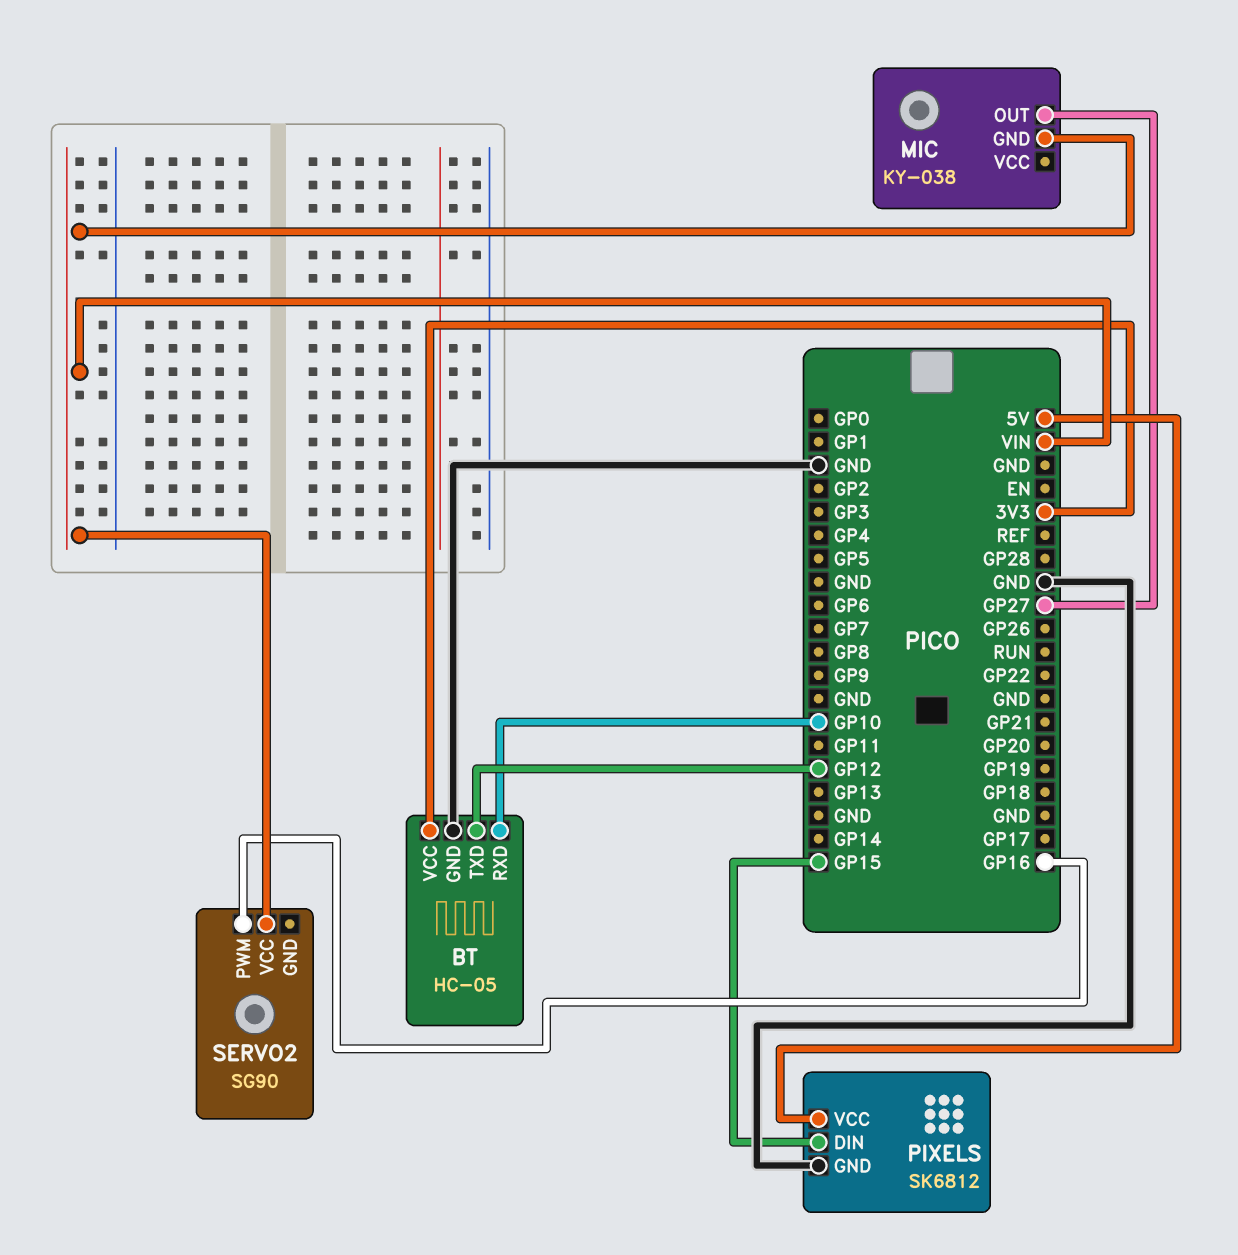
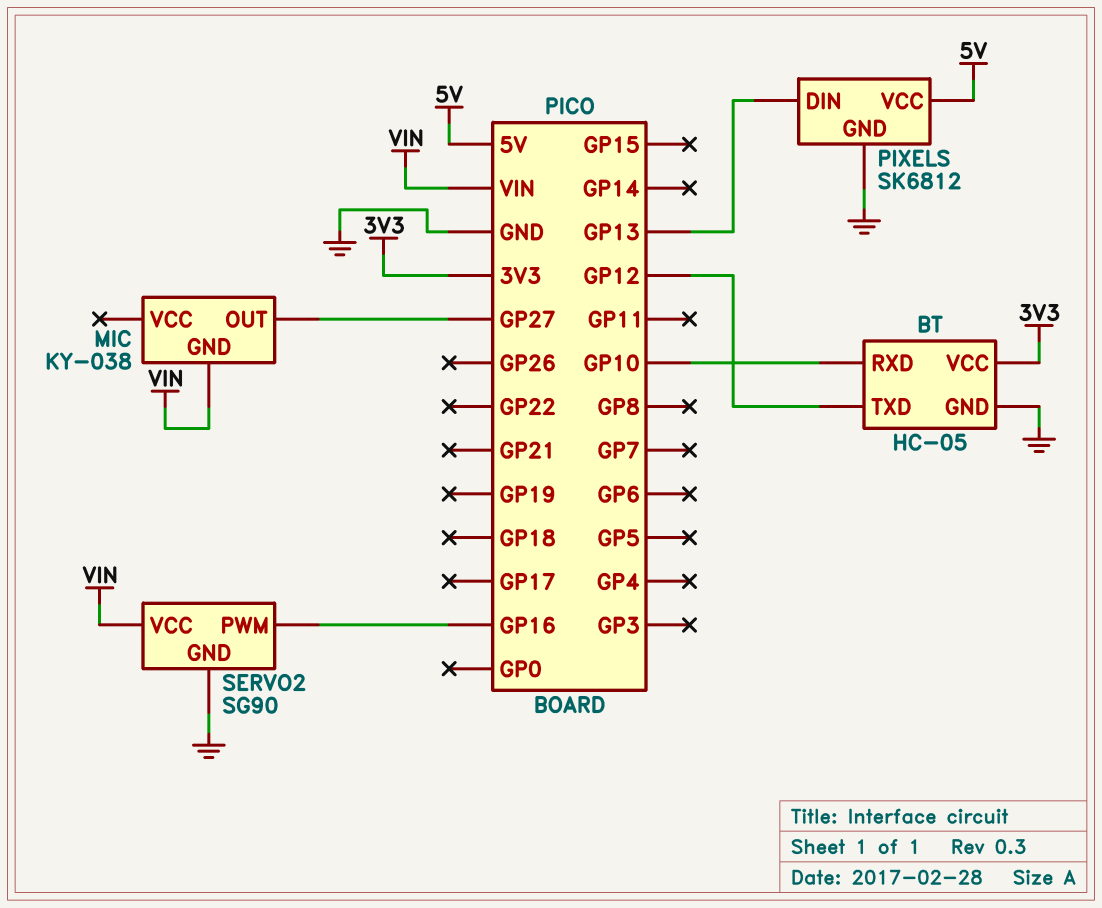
PIXELS pin DIN: GP15 -> GP13
SERVO2 pin GND: none -> GND

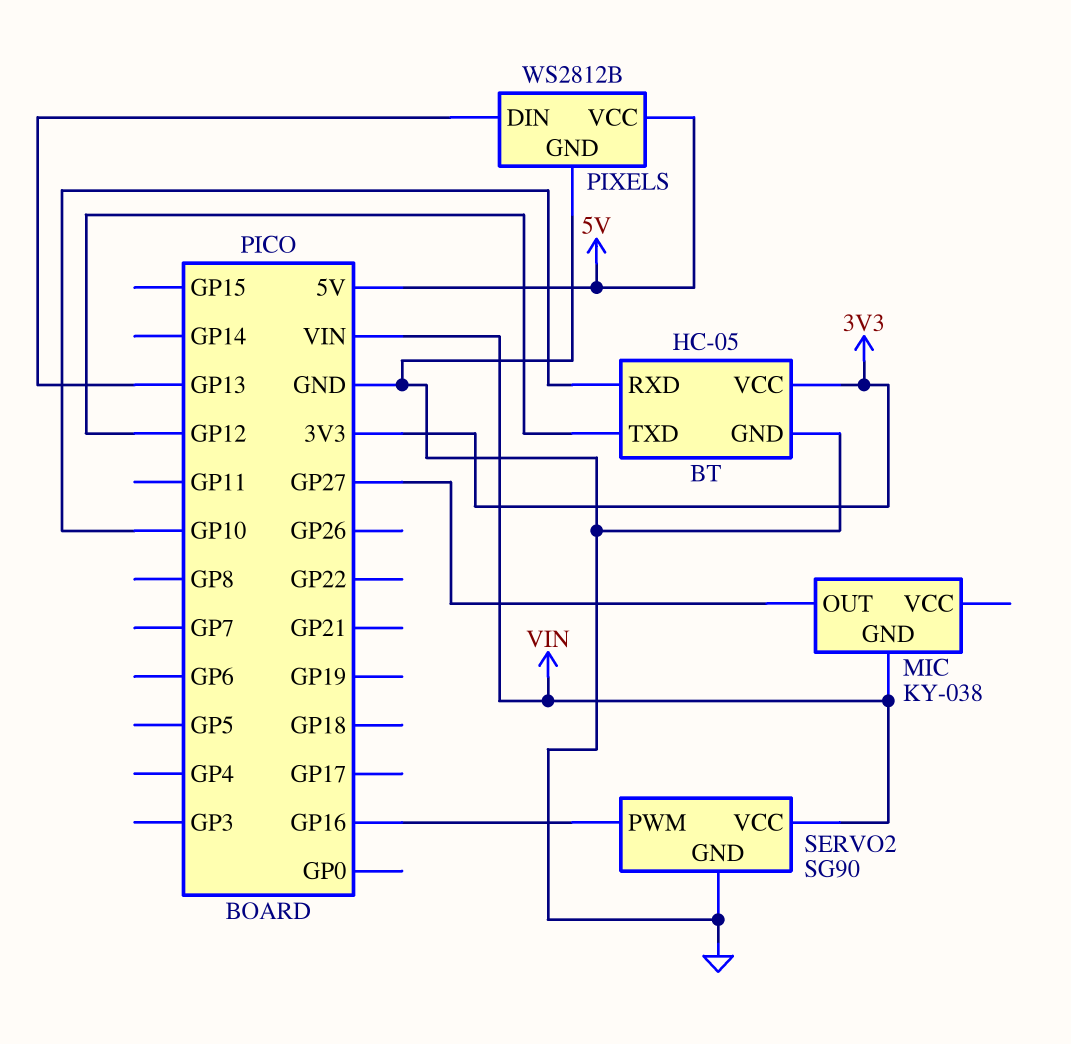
PIXELS: SK6812 -> WS2812B

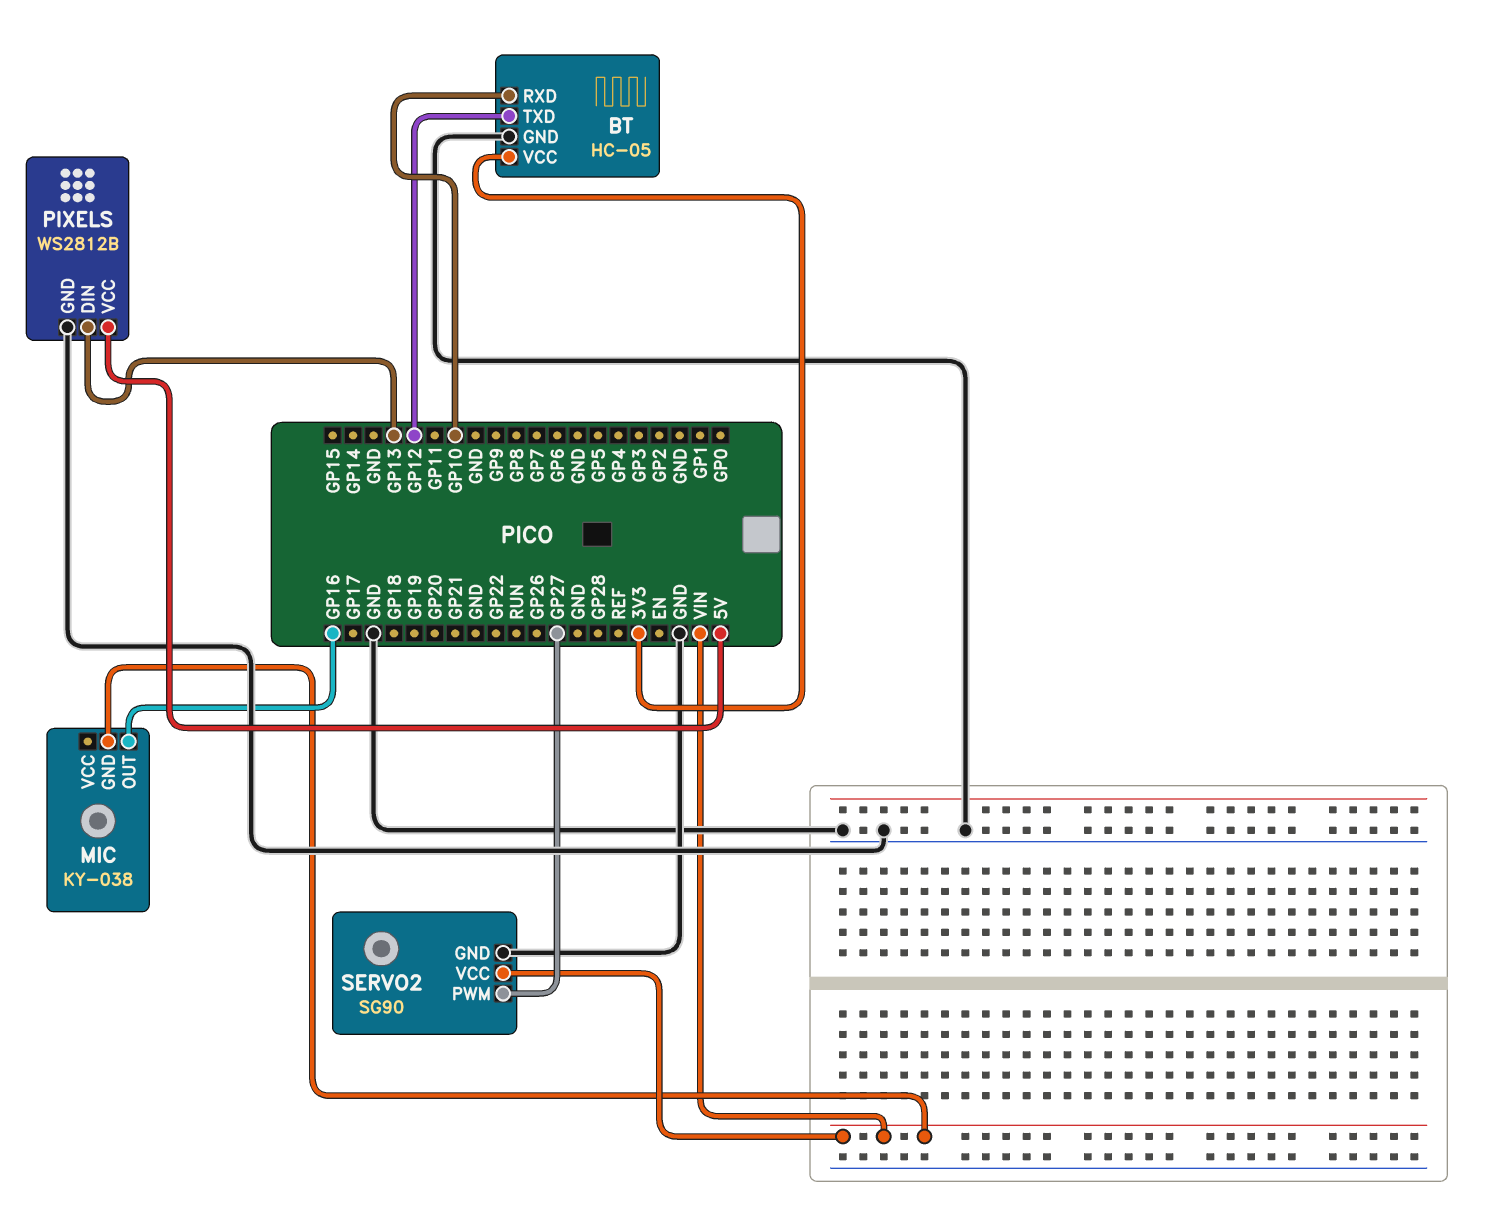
MIC pin OUT: GP27 -> GP16
SERVO2 pin PWM: GP16 -> GP27

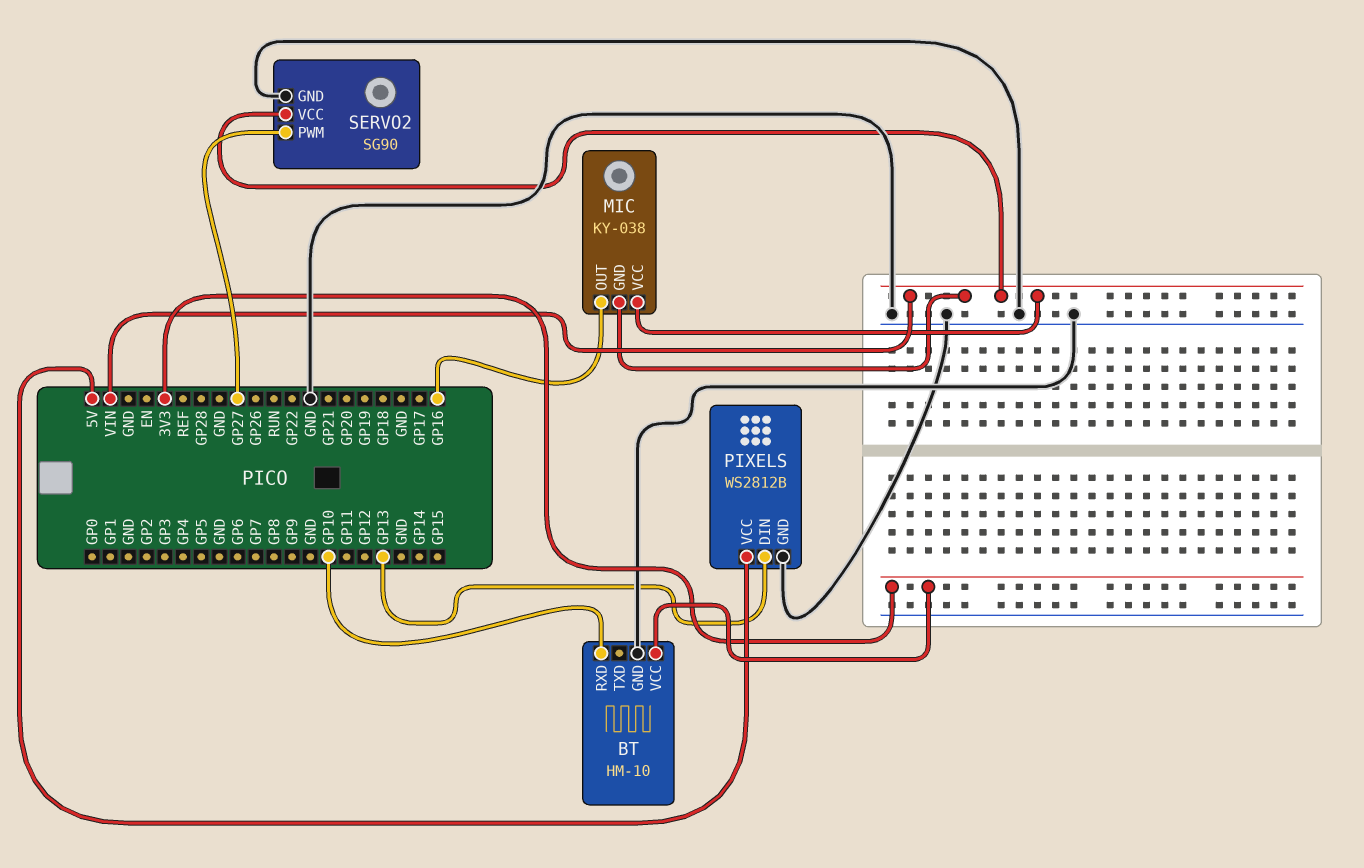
BT: HC-05 -> HM-10
BT pin TXD: GP12 -> none
MIC pin VCC: none -> VIN

